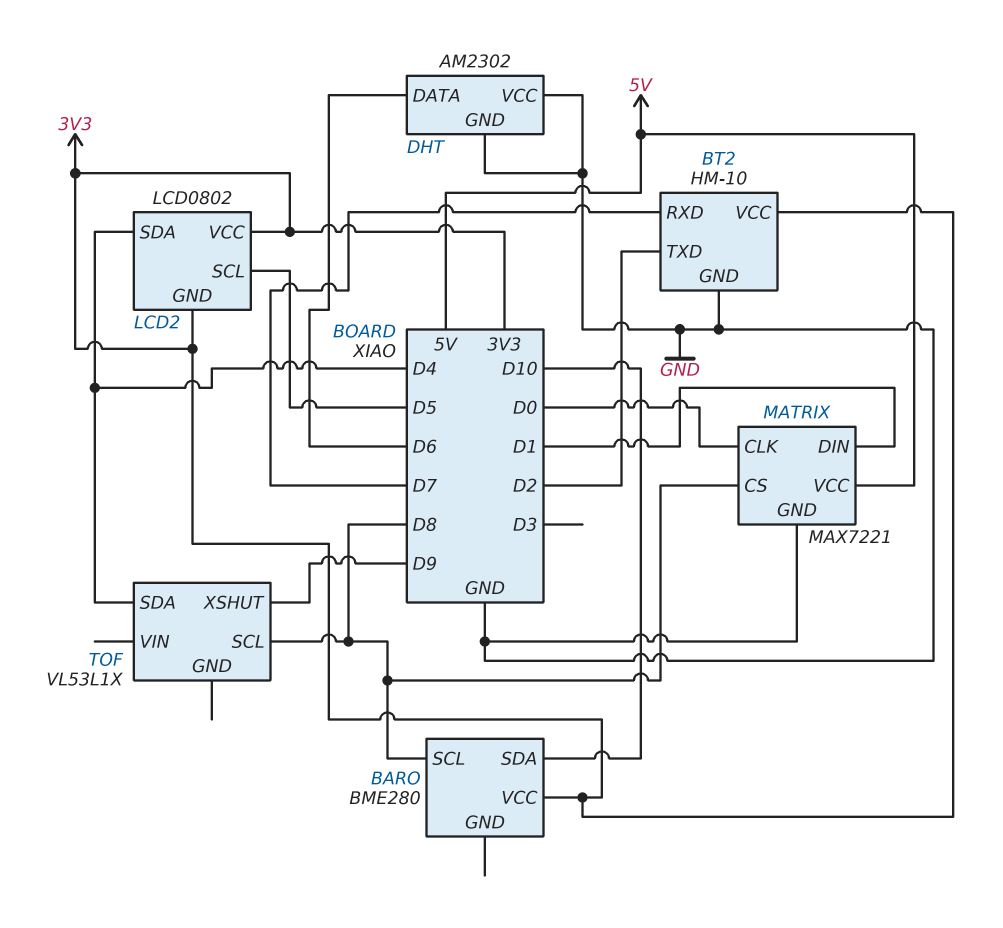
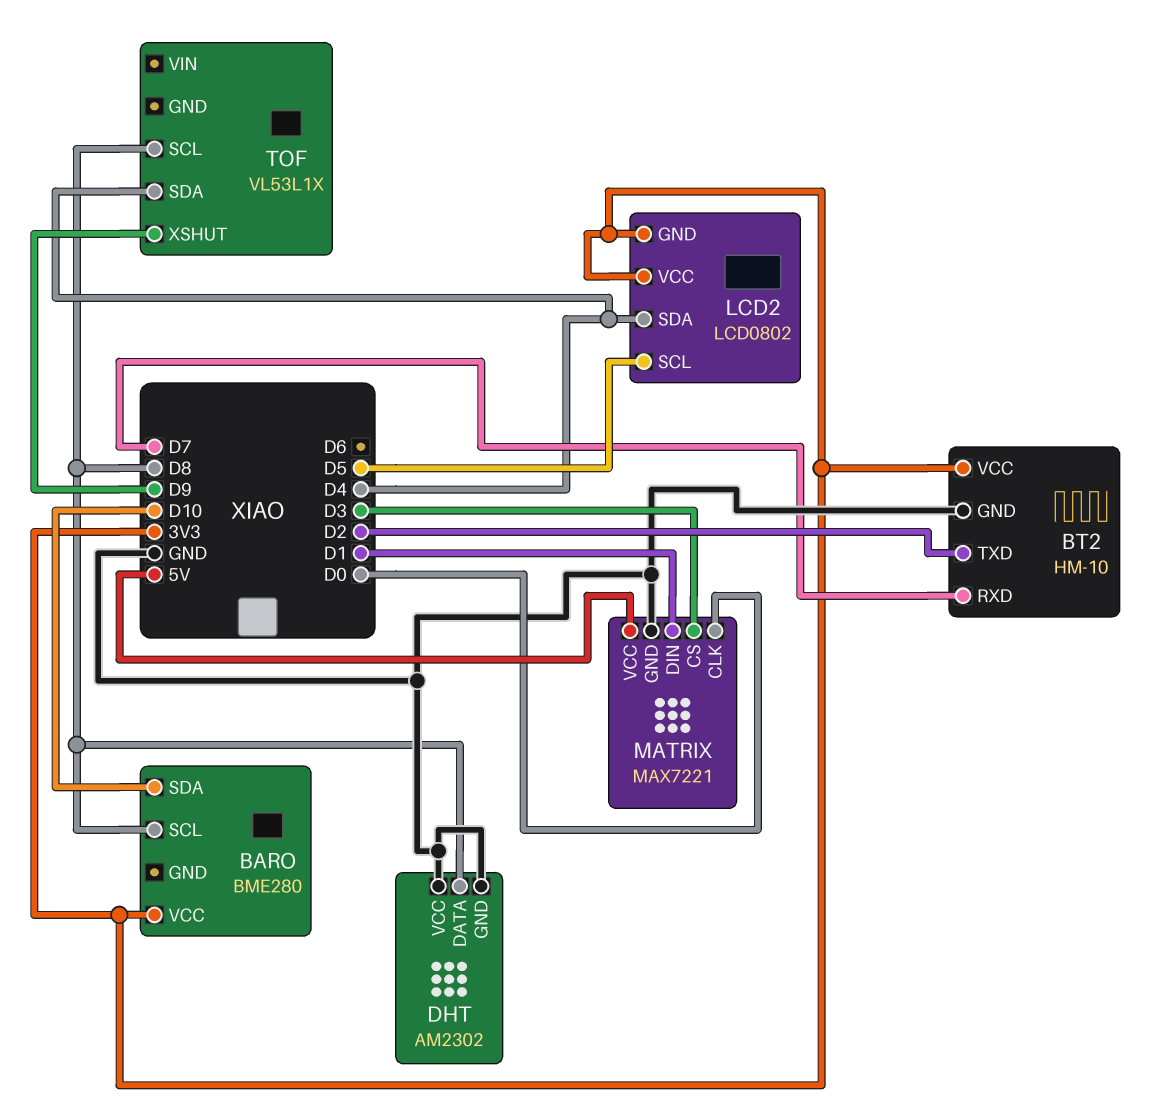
DHT pin DATA: D6 -> D8
MATRIX pin CS: D8 -> D3

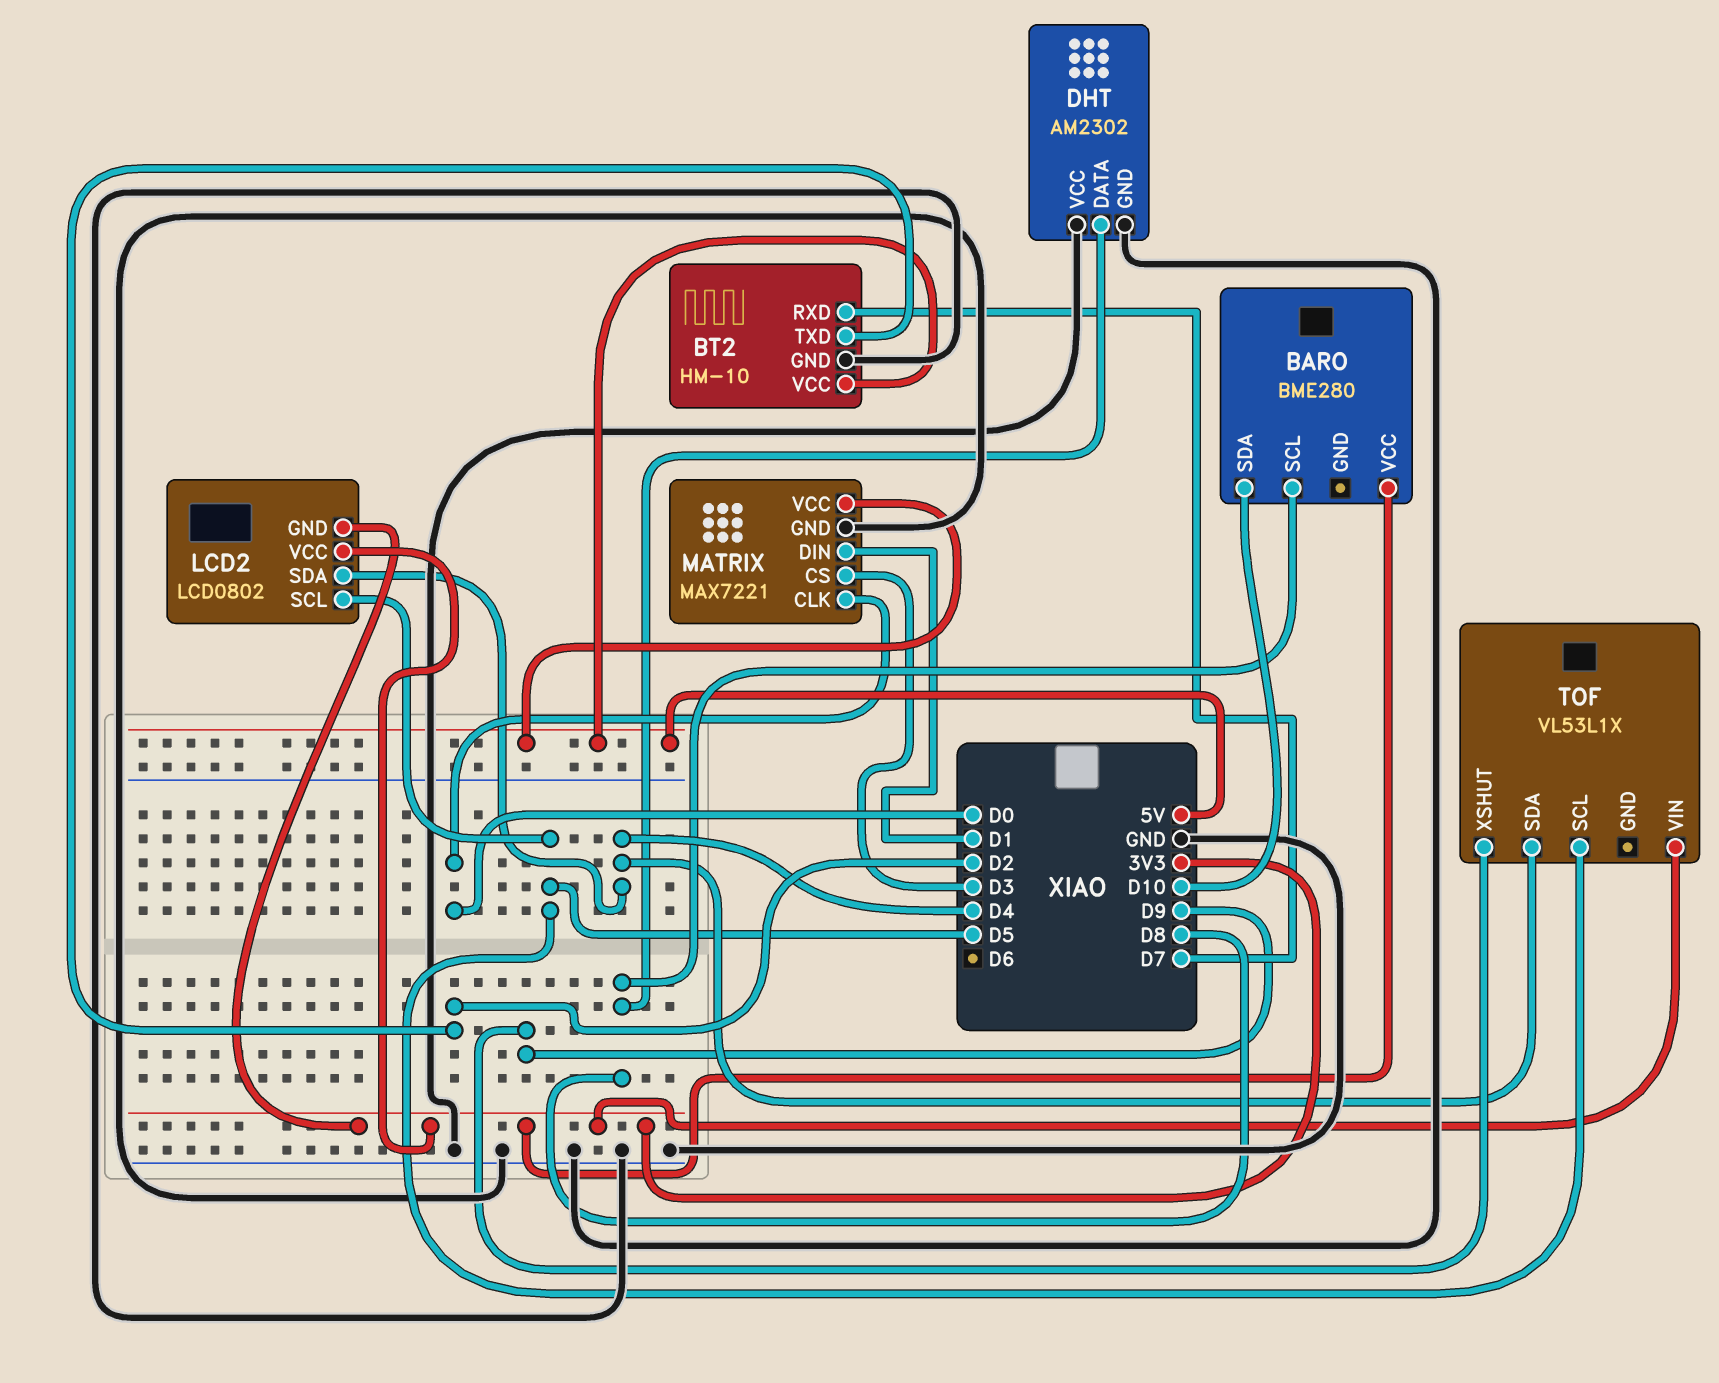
BT2 pin VCC: 3V3 -> 5V
TOF pin SCL: D8 -> D5
TOF pin VIN: none -> 3V3

